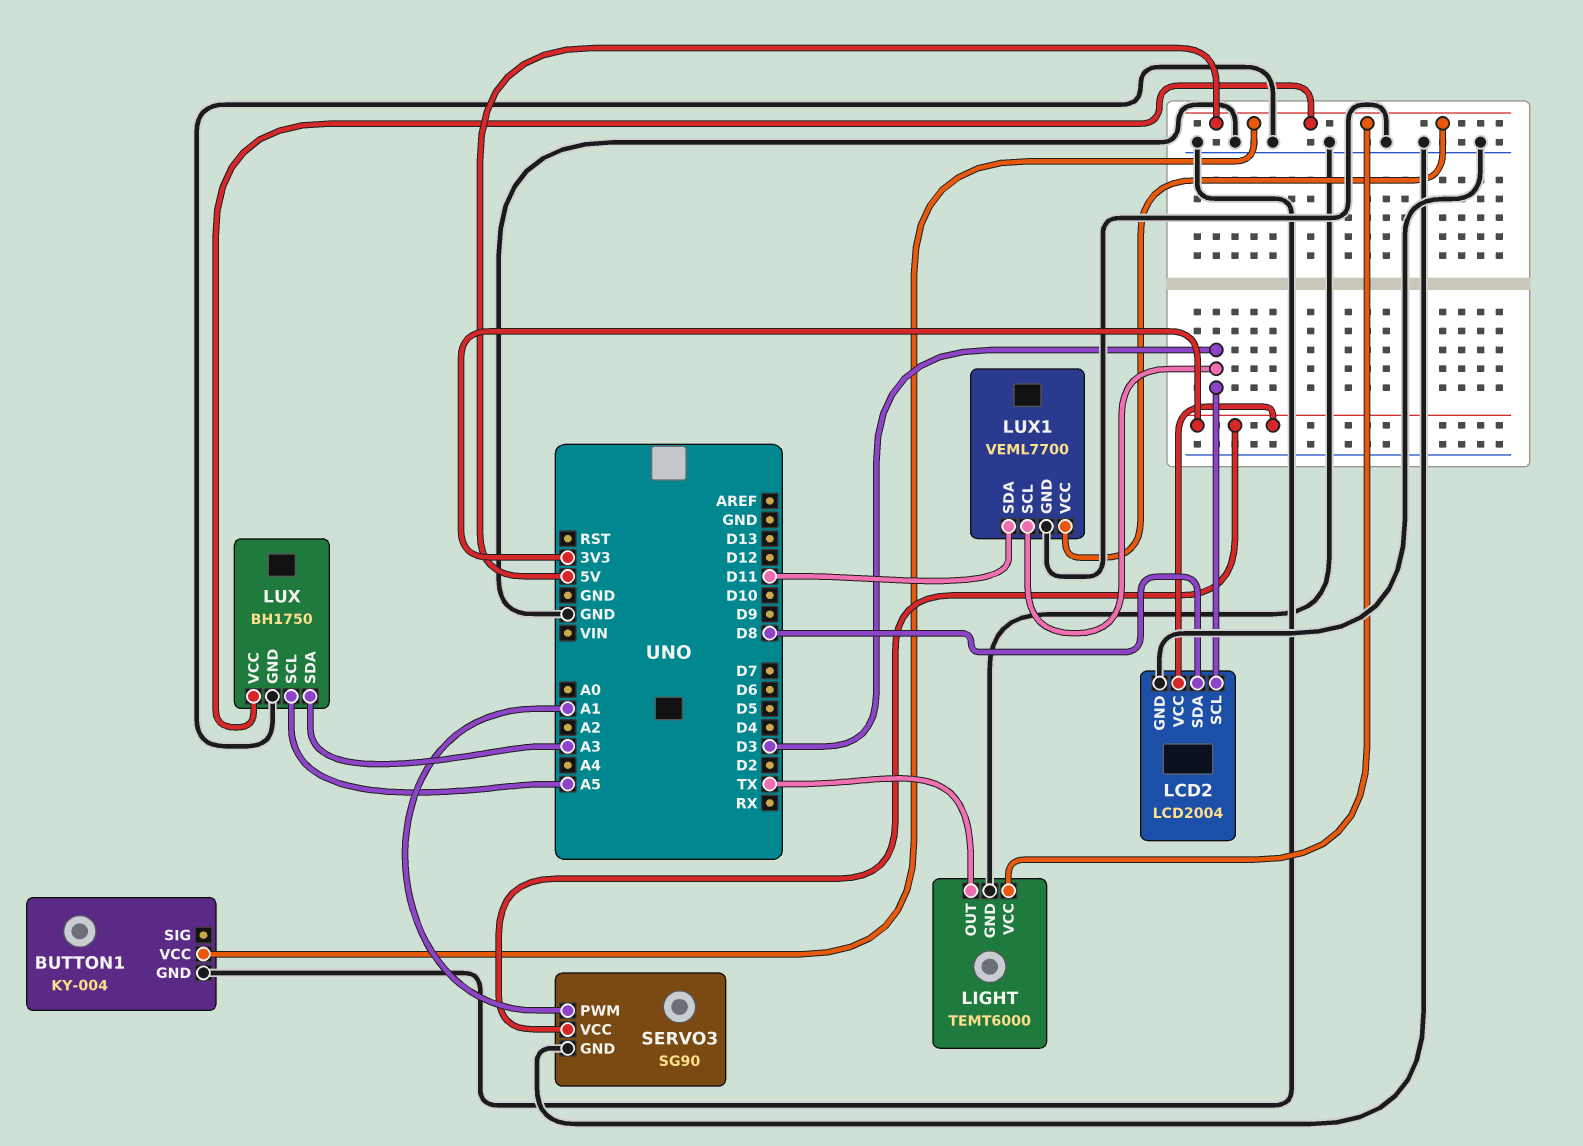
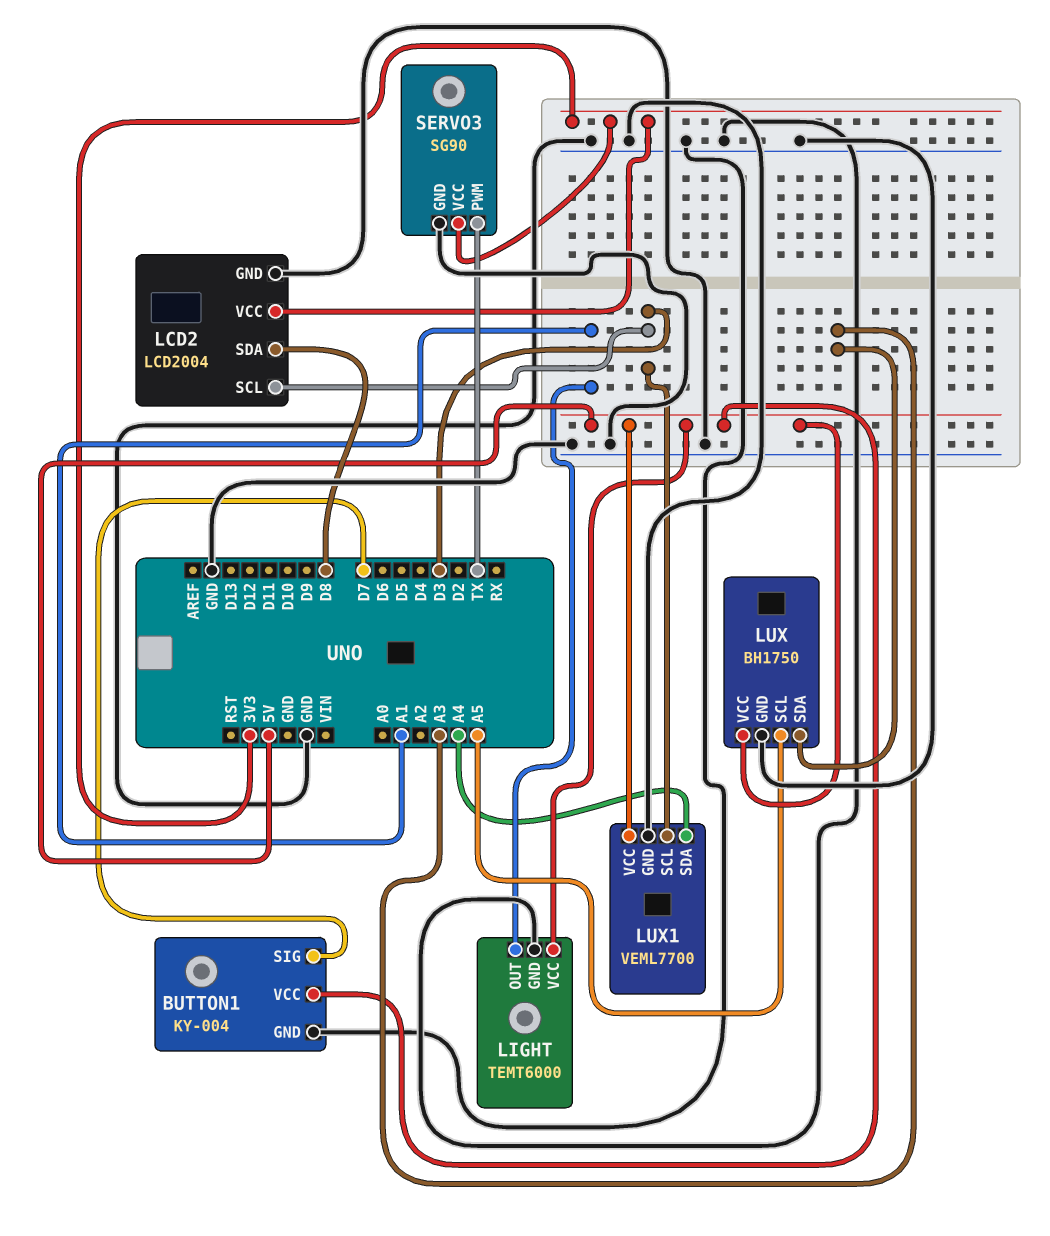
BUTTON1 pin SIG: none -> D7
LIGHT pin OUT: TX -> A1
LUX1 pin SDA: D11 -> A4
SERVO3 pin PWM: A1 -> TX

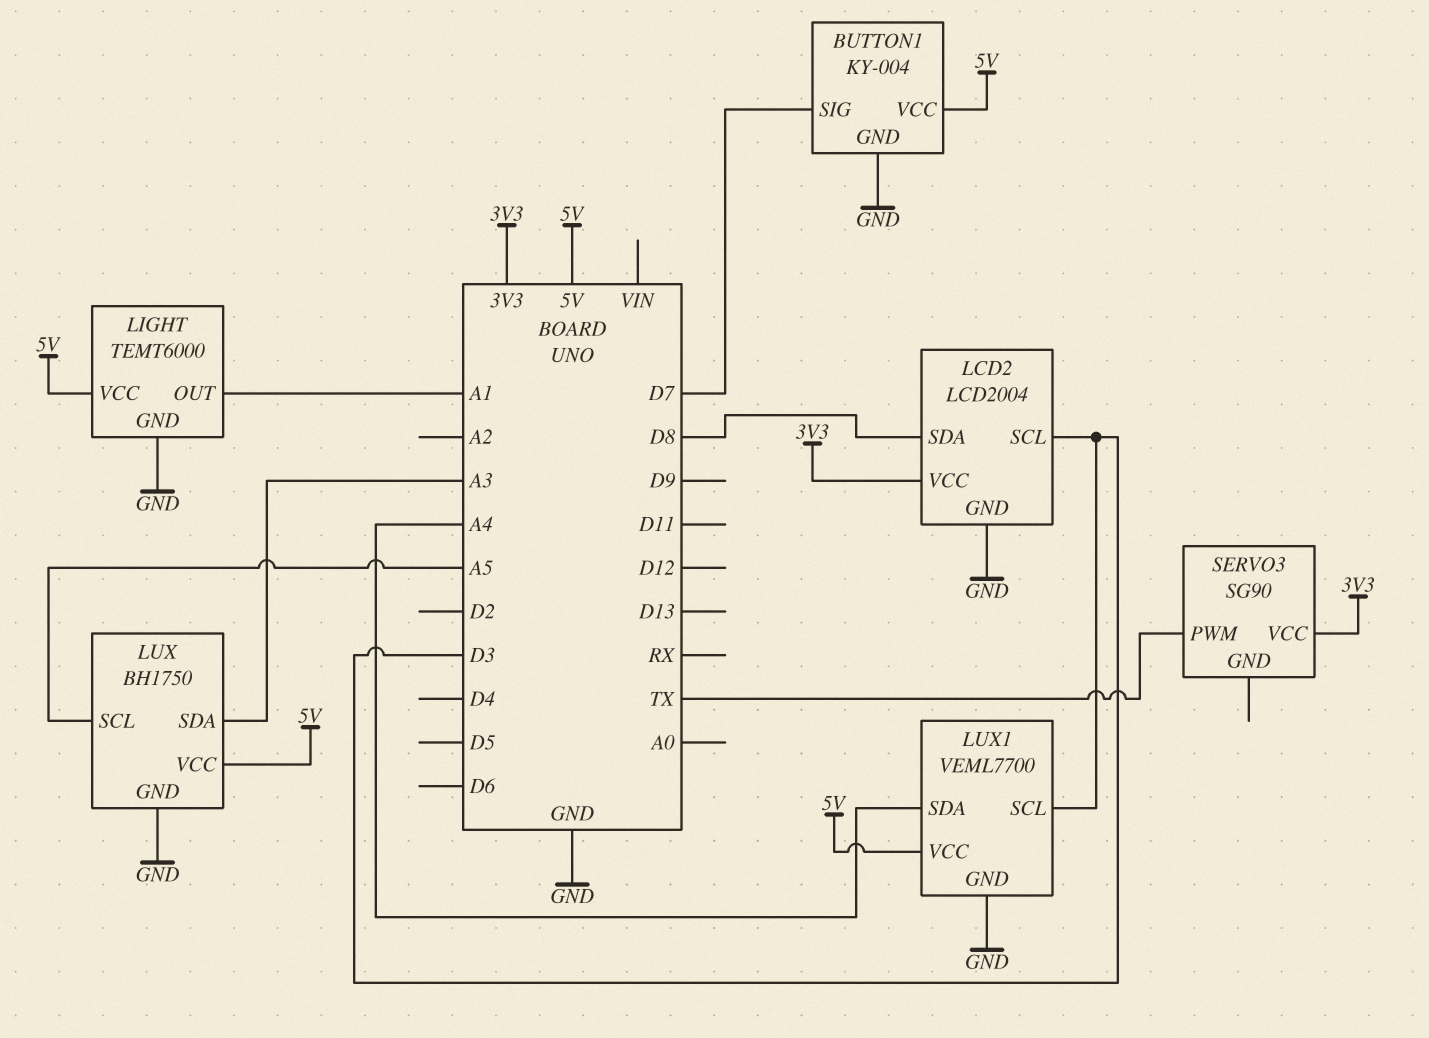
SERVO3 pin GND: GND -> none

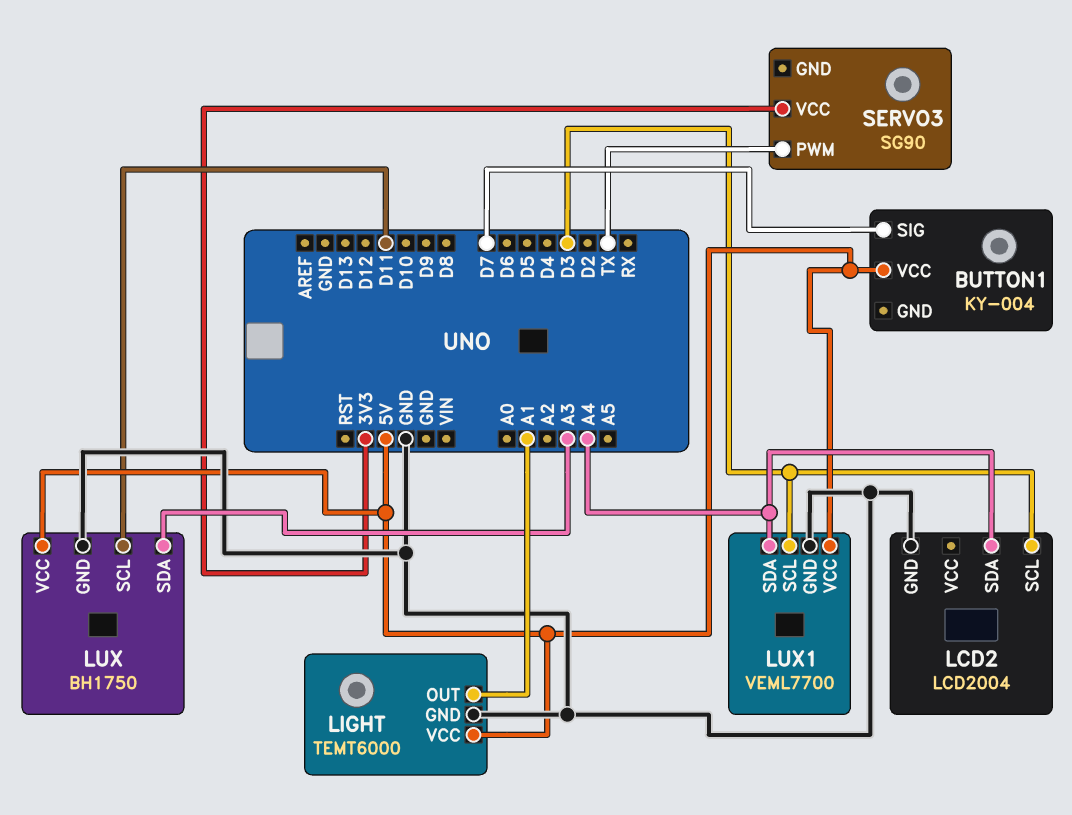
BUTTON1 pin GND: GND -> none
LCD2 pin SDA: D8 -> A4
LCD2 pin VCC: 3V3 -> none
LUX pin SCL: A5 -> D11

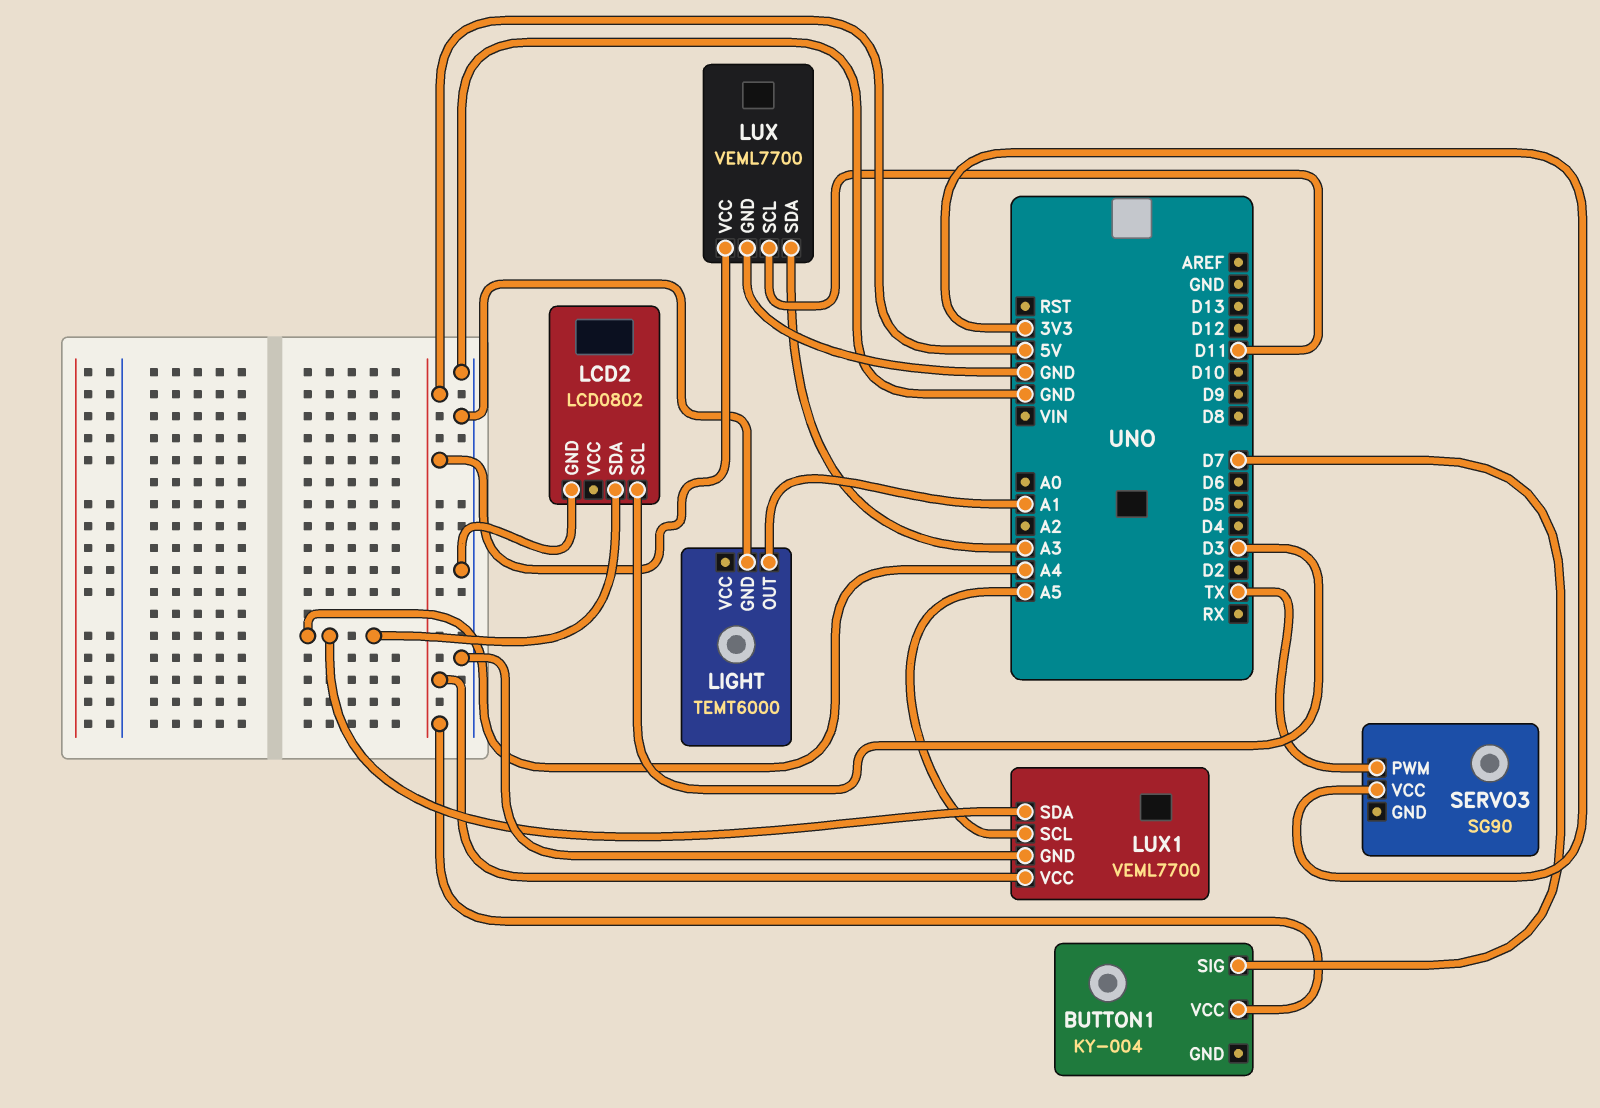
LCD2: LCD2004 -> LCD0802
LIGHT pin VCC: 5V -> none
LUX: BH1750 -> VEML7700
LUX1 pin SCL: D3 -> A5

